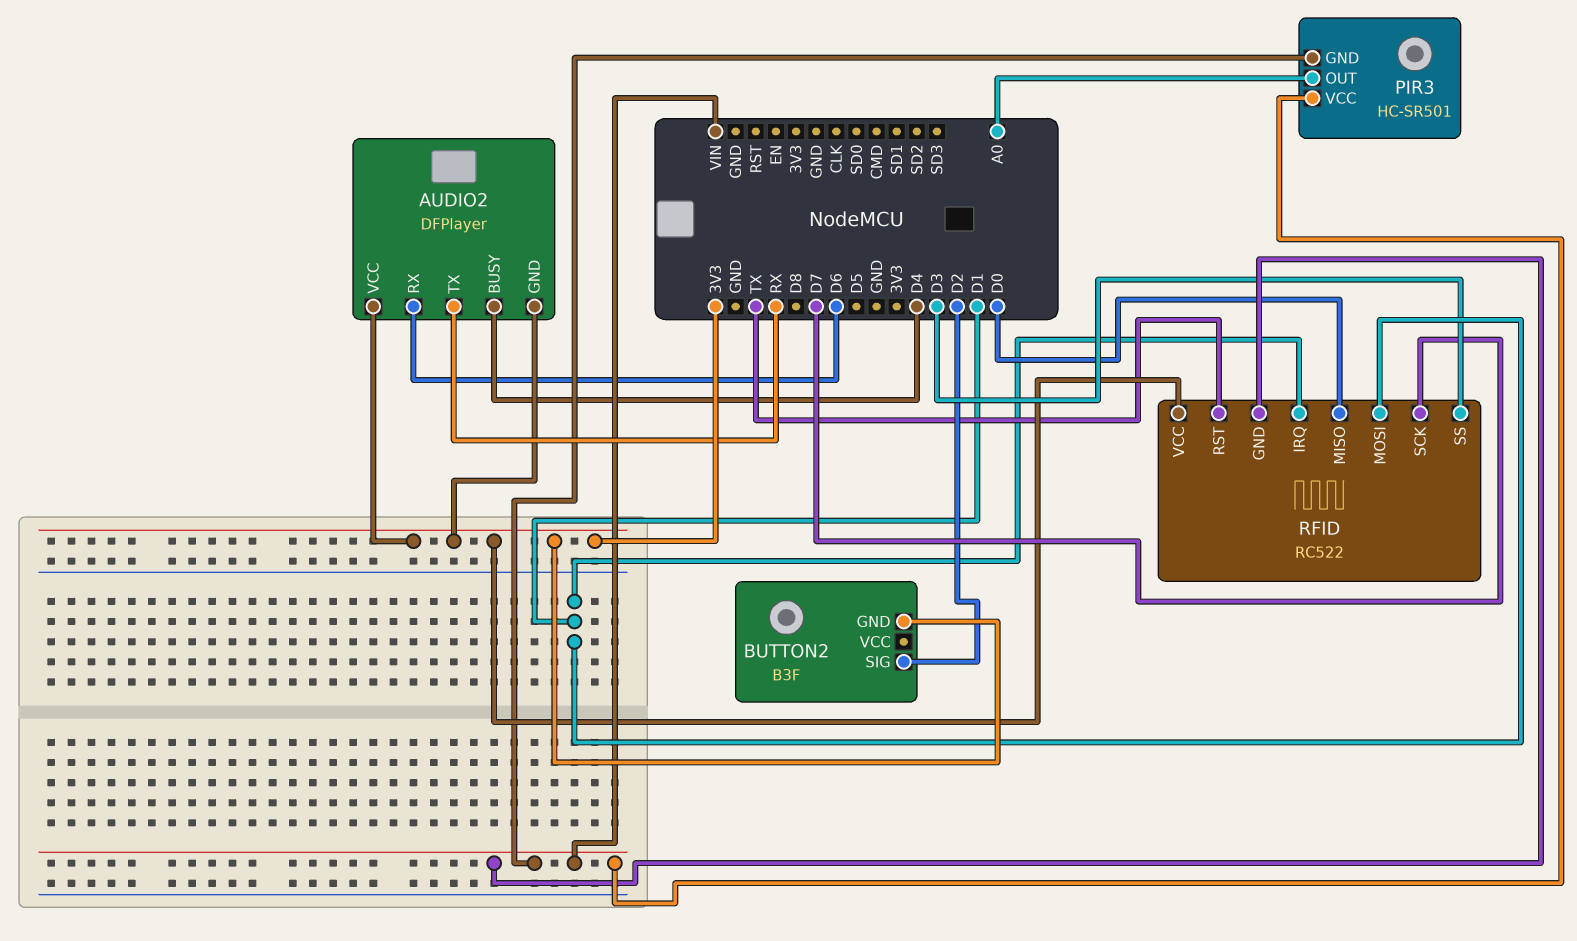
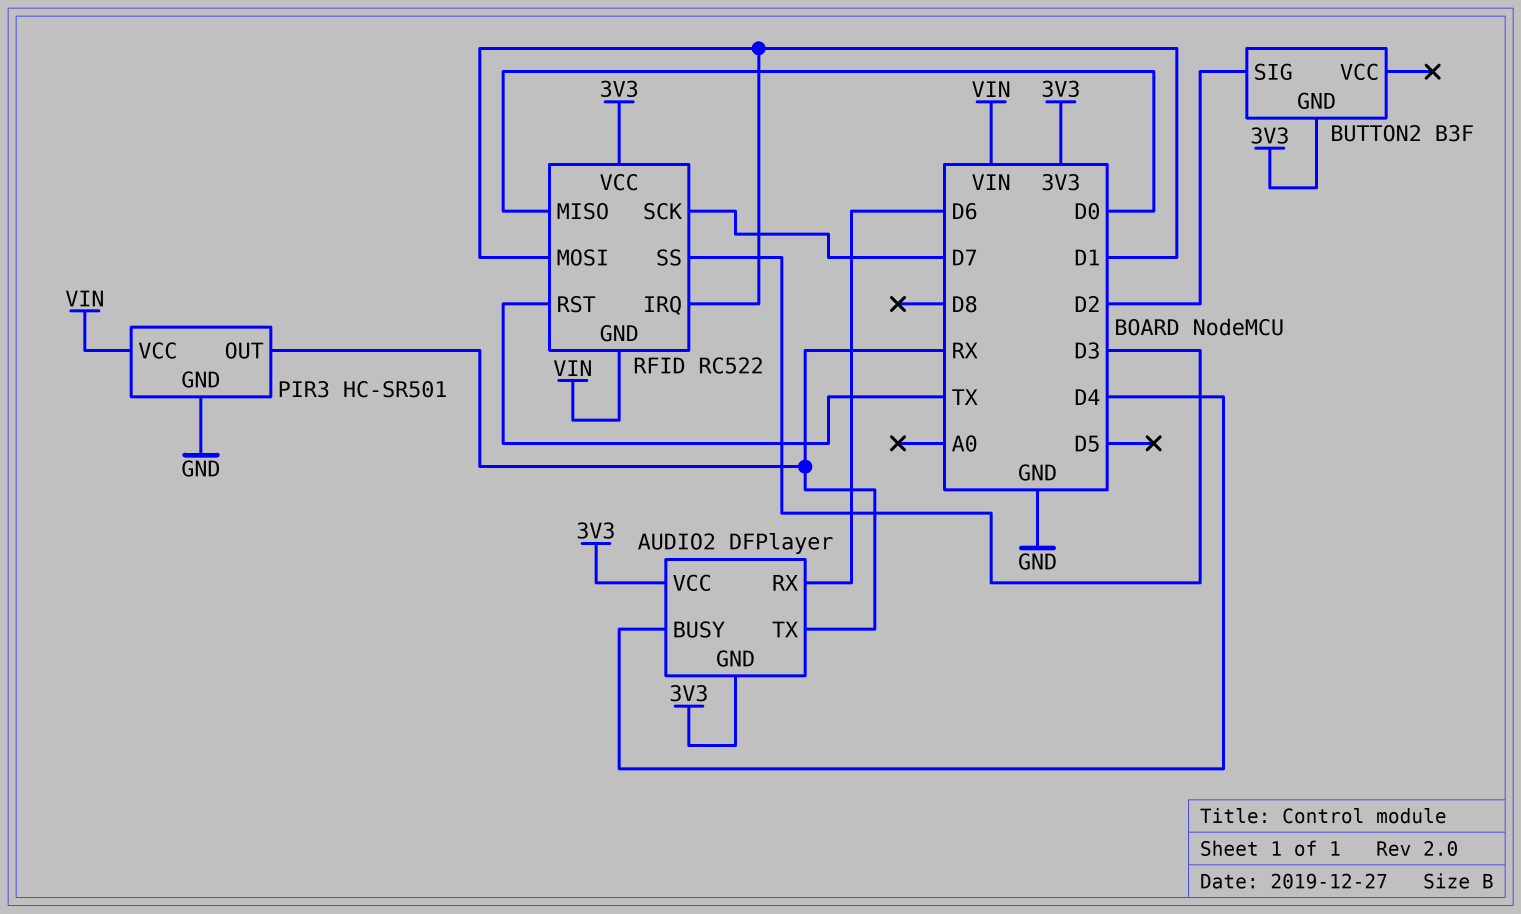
PIR3 pin GND: VIN -> GND
PIR3 pin OUT: A0 -> RX

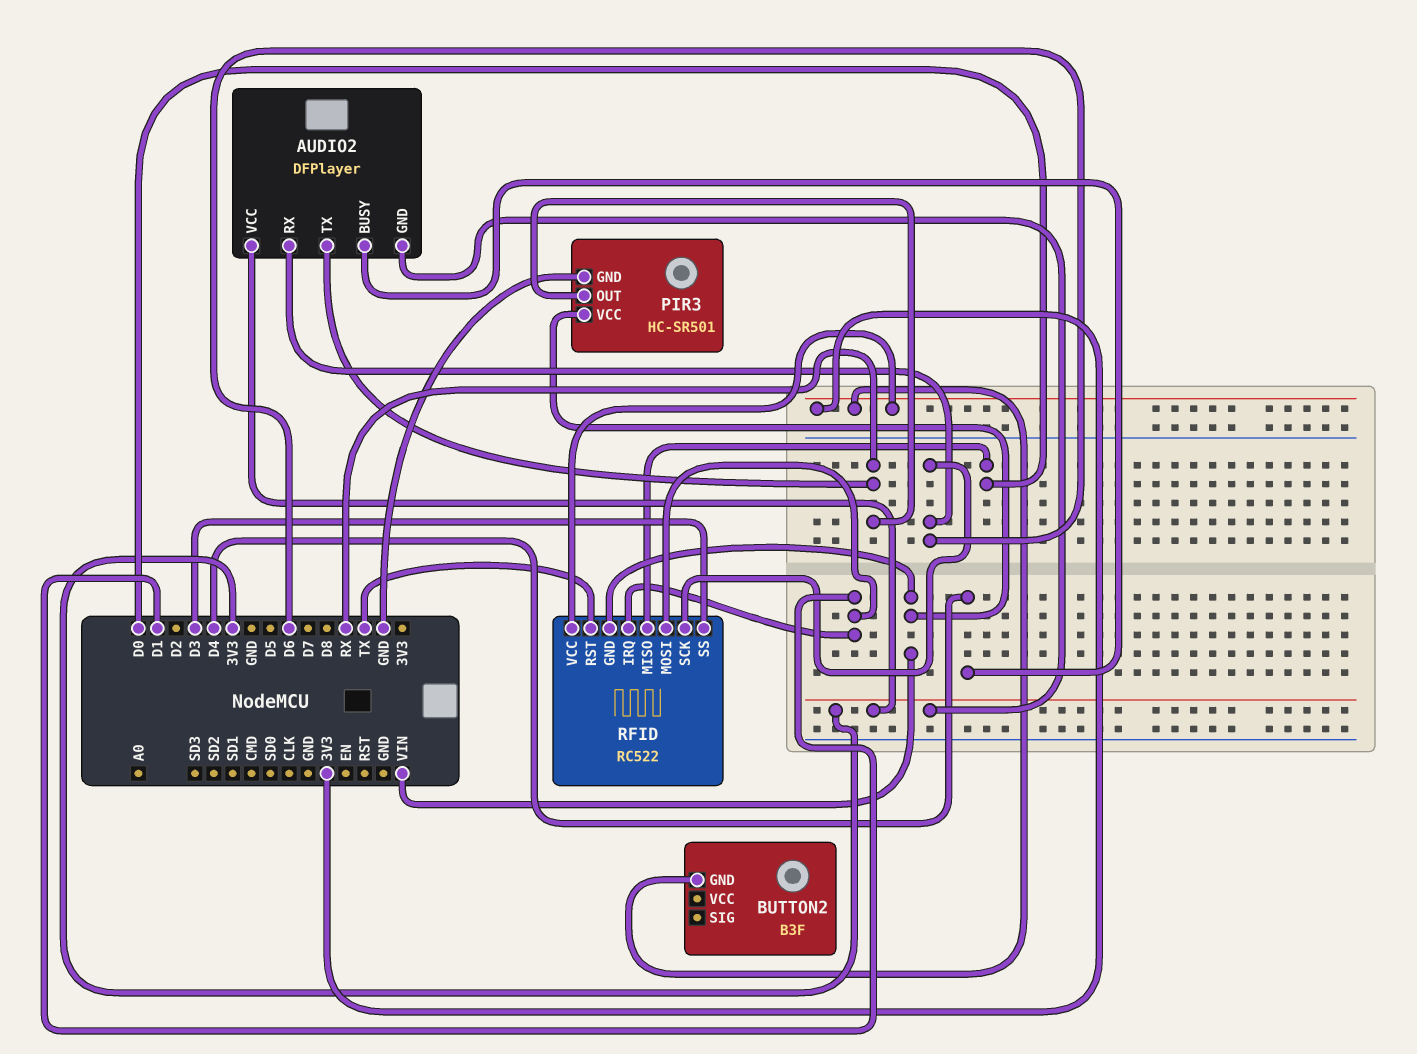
BUTTON2 pin SIG: D2 -> none
RFID pin SCK: D7 -> D6

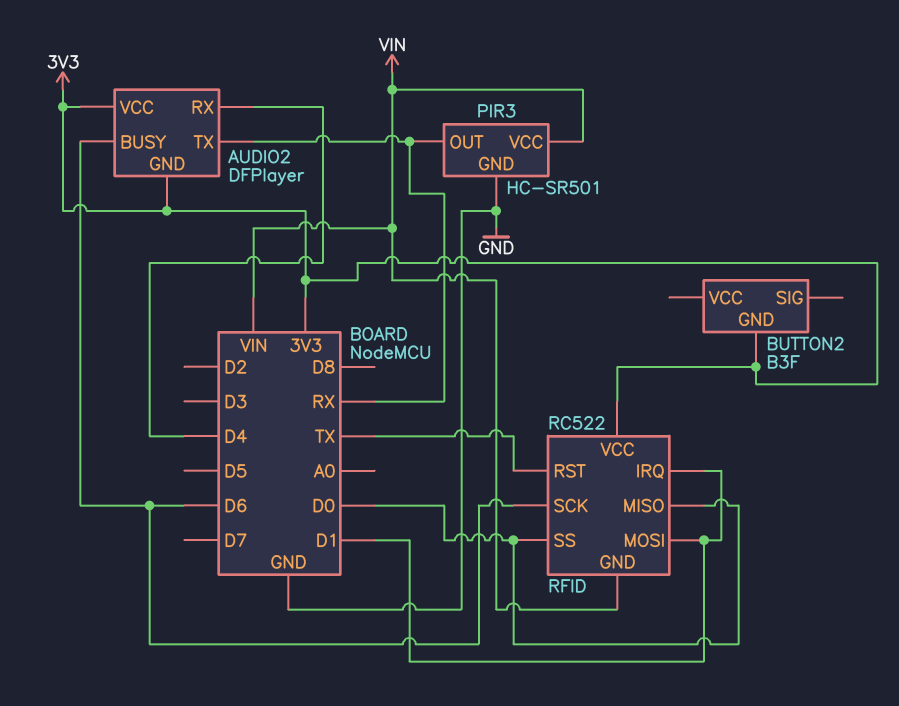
AUDIO2 pin BUSY: D4 -> D6
AUDIO2 pin RX: D6 -> D4
RFID pin SS: D3 -> D0

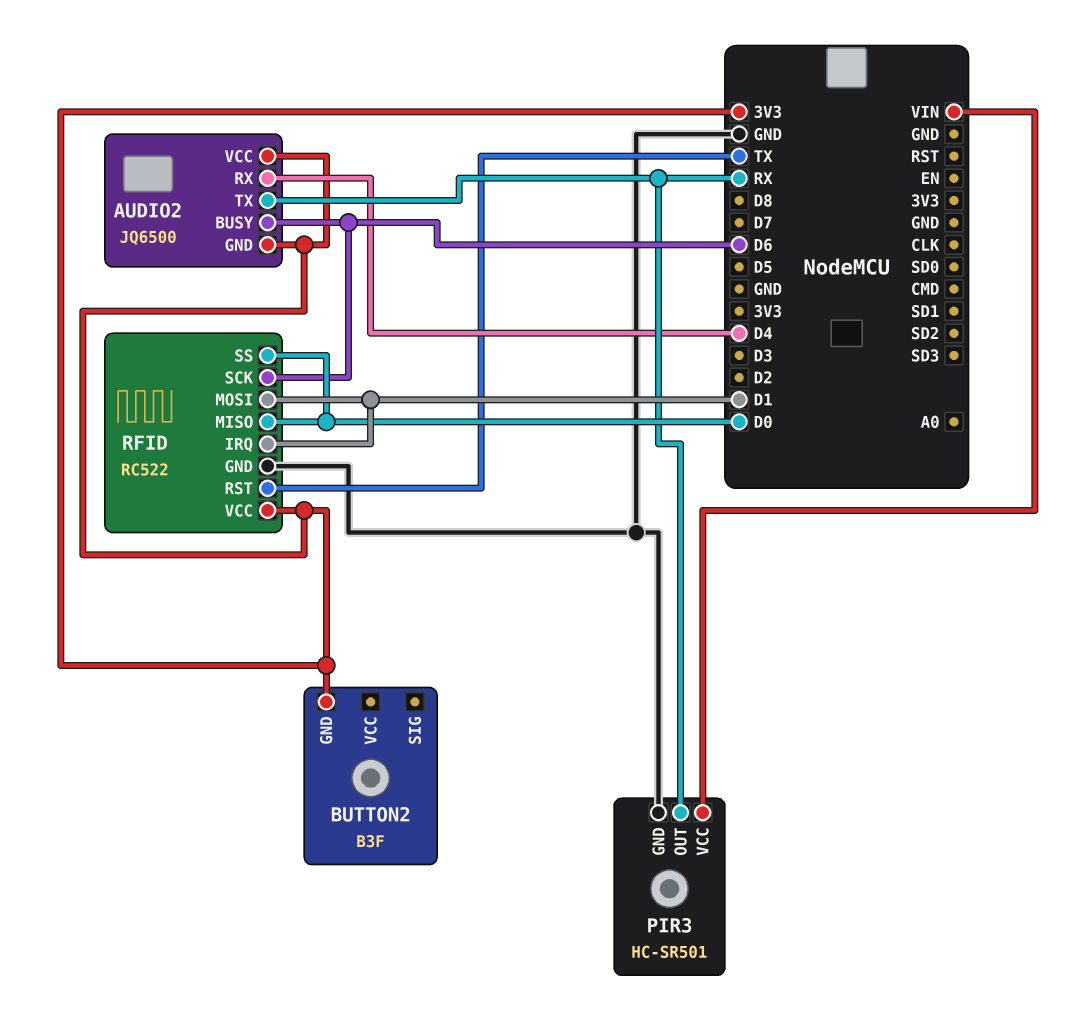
AUDIO2: DFPlayer -> JQ6500
RFID pin GND: VIN -> GND

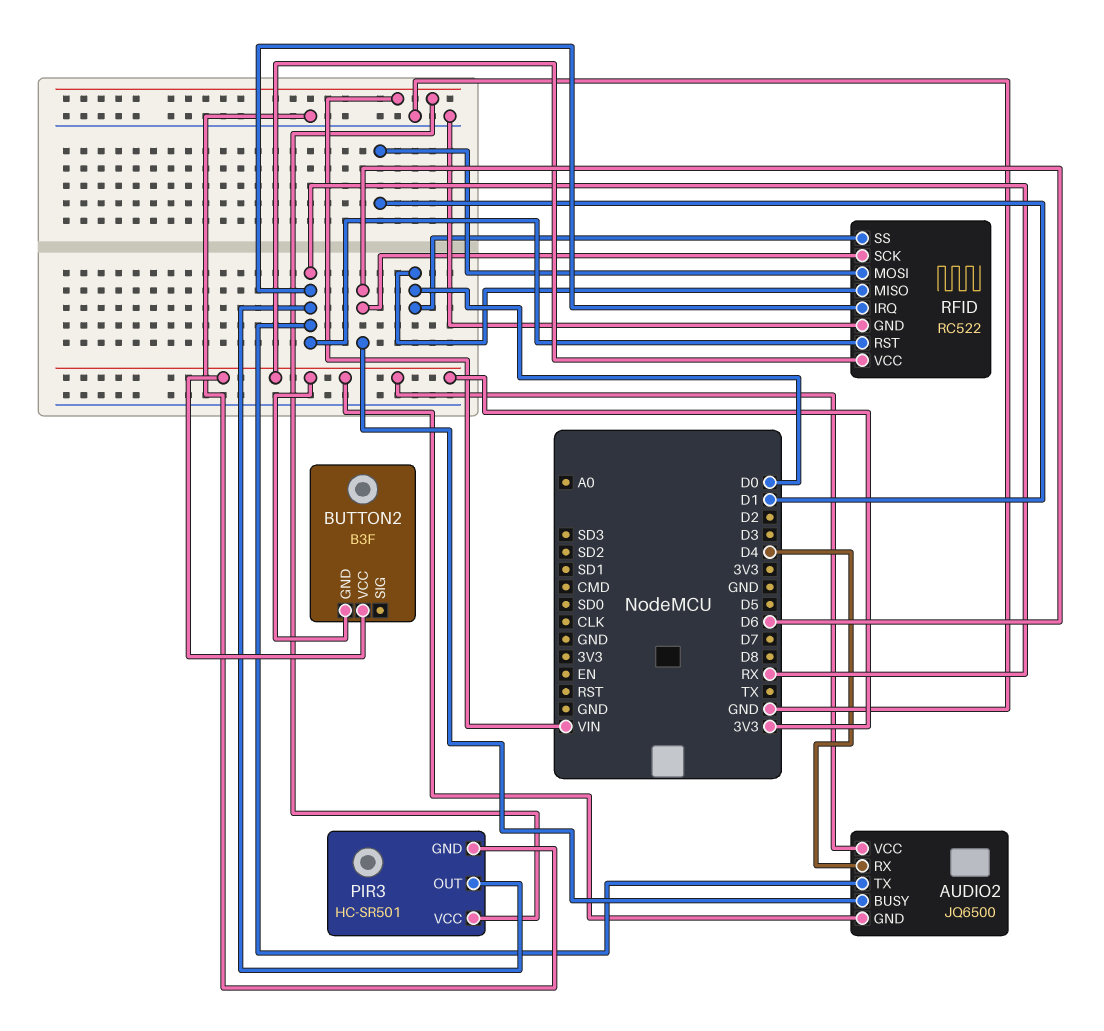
BUTTON2 pin VCC: none -> 3V3
RFID pin IRQ: D1 -> RX
RFID pin RST: TX -> RX

